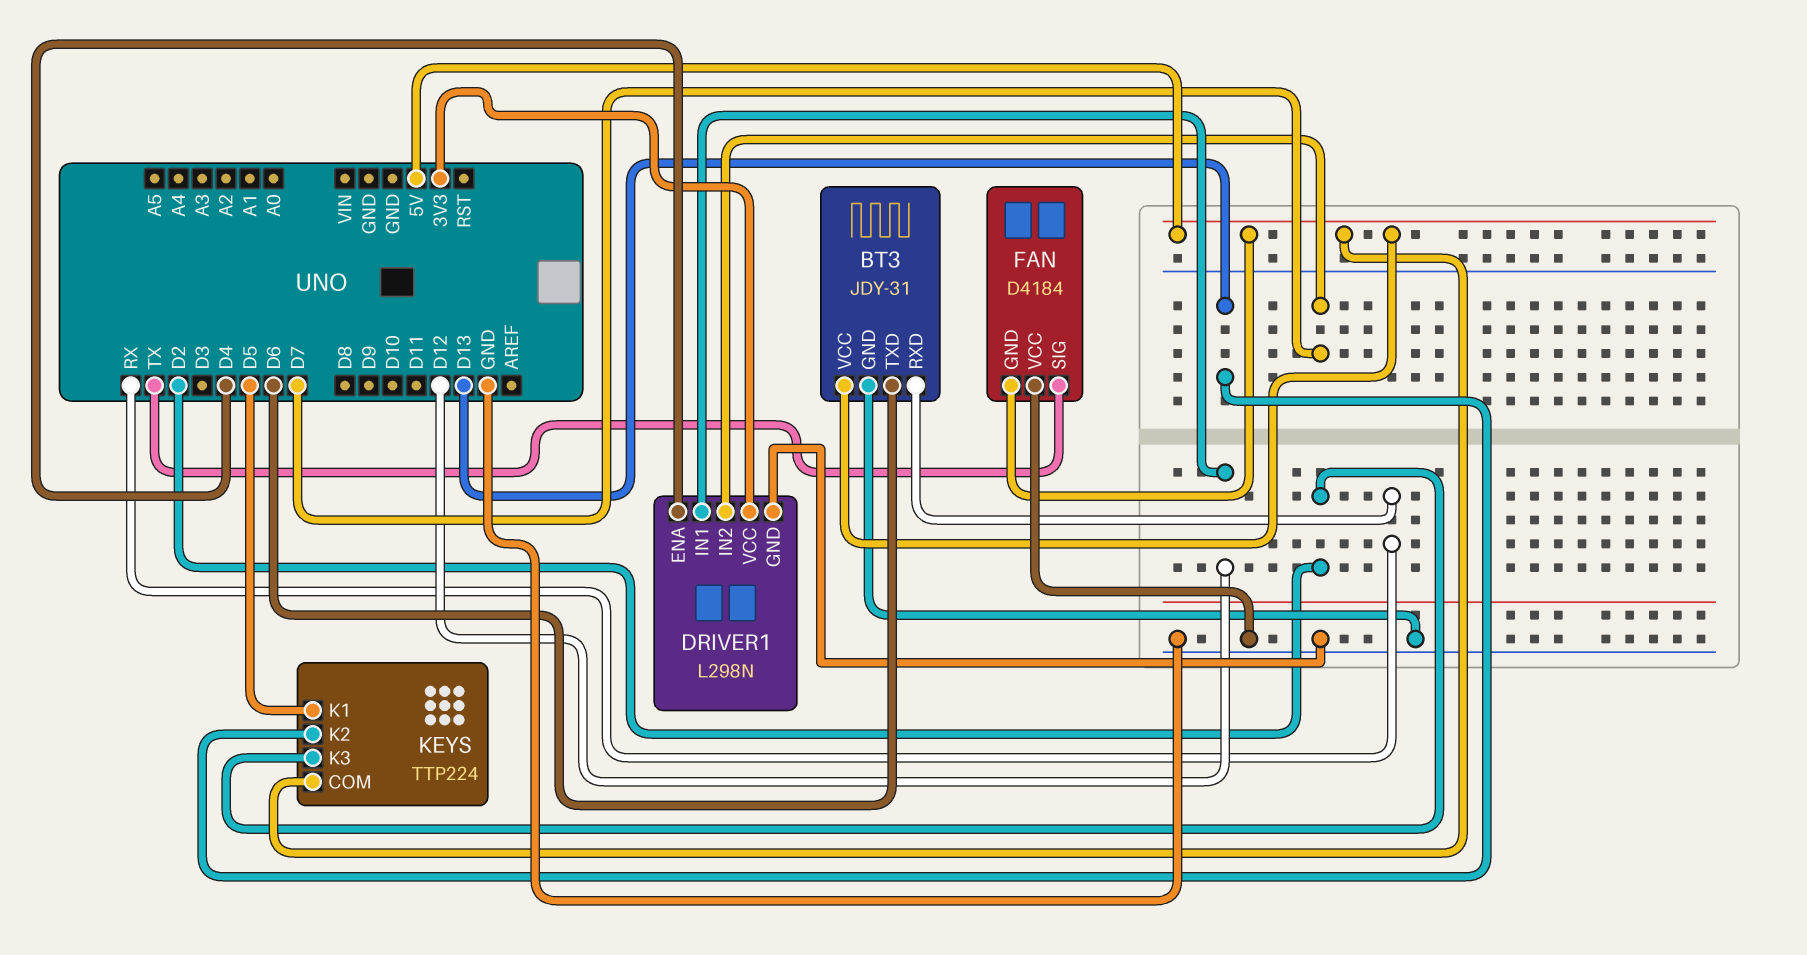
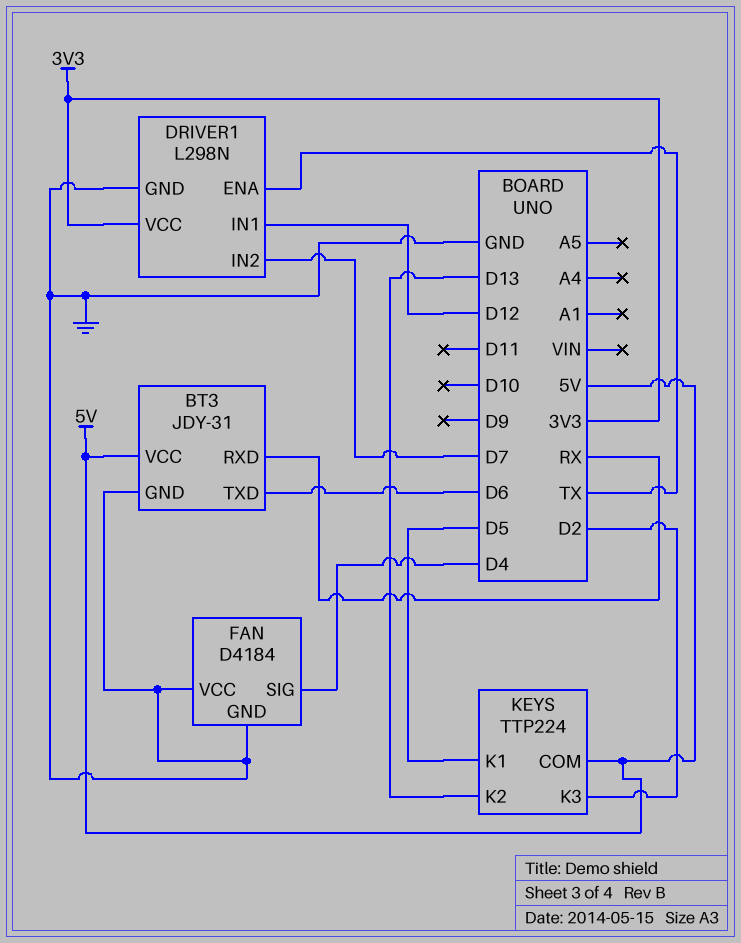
DRIVER1 pin ENA: D4 -> TX
FAN pin GND: 5V -> GND
FAN pin SIG: TX -> D4

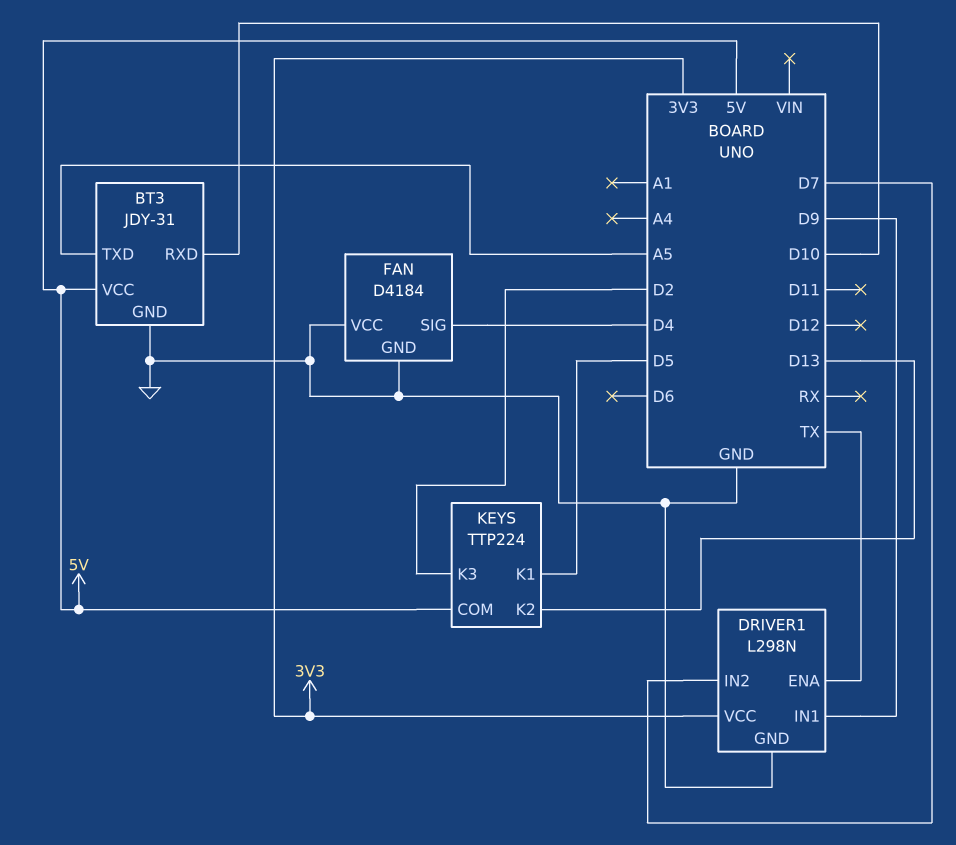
BT3 pin RXD: RX -> D10
BT3 pin TXD: D6 -> A5
DRIVER1 pin IN1: D12 -> D9

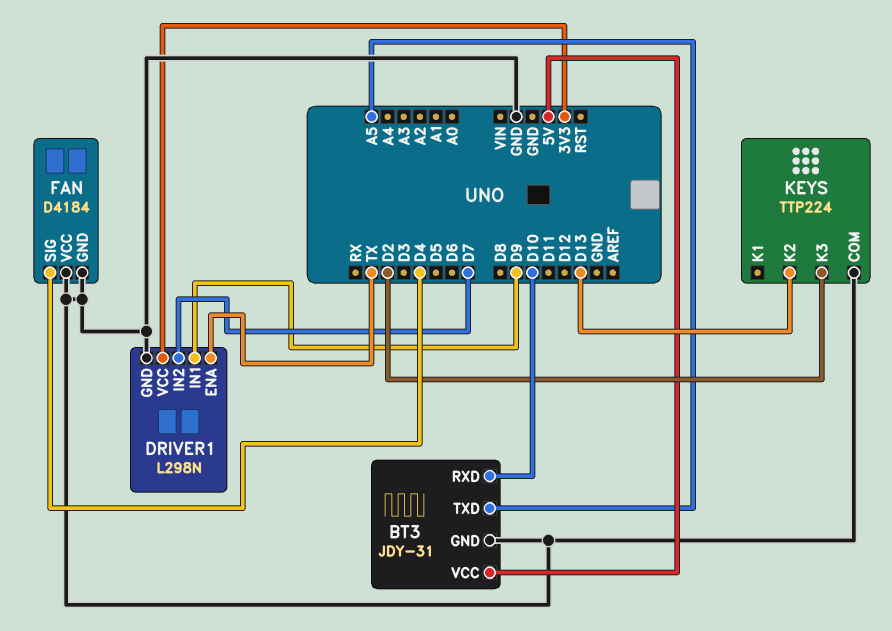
KEYS pin COM: 5V -> GND
KEYS pin K1: D5 -> none

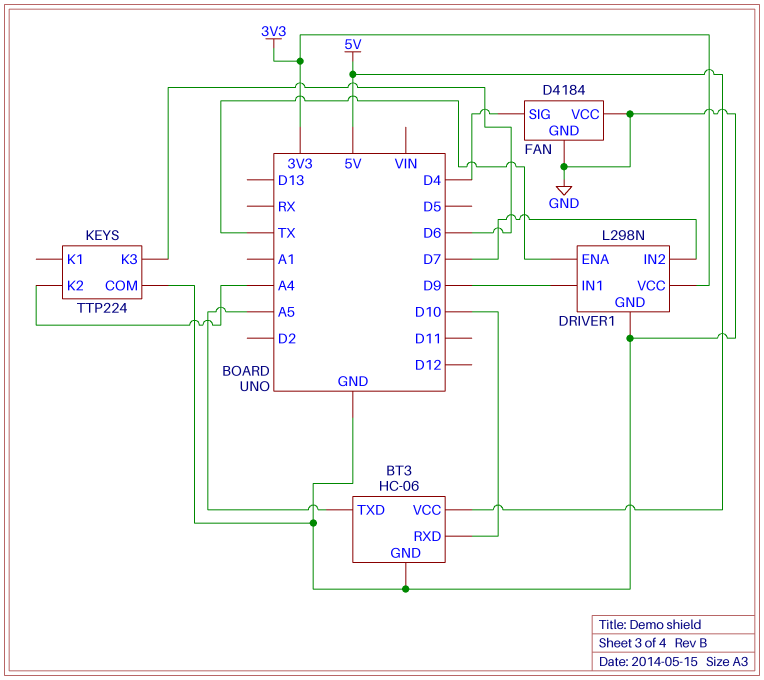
BT3: JDY-31 -> HC-06
KEYS pin K2: D13 -> A4
KEYS pin K3: D2 -> D6

